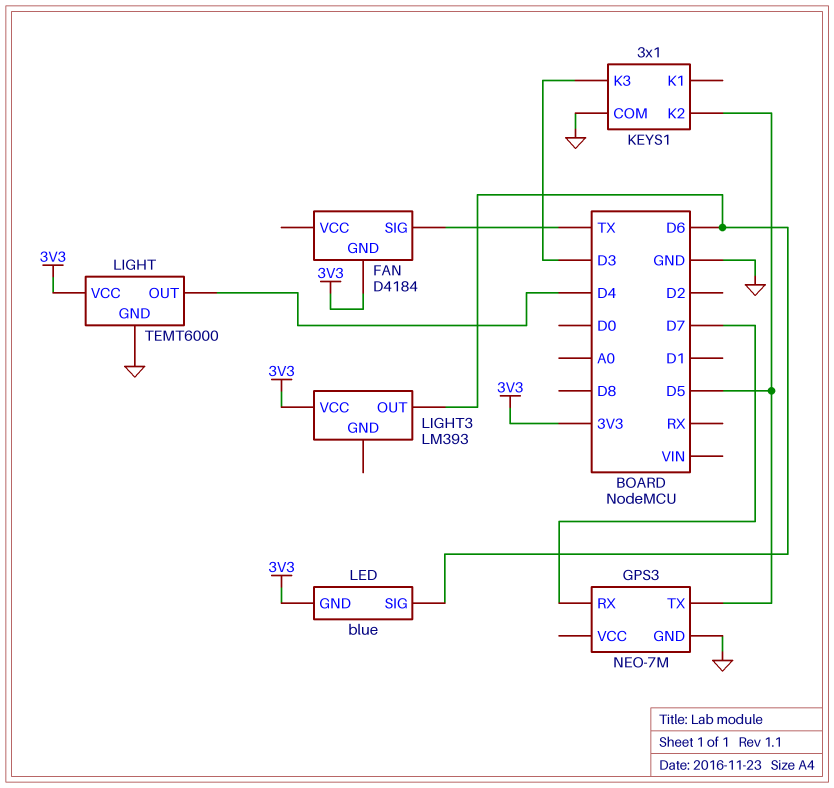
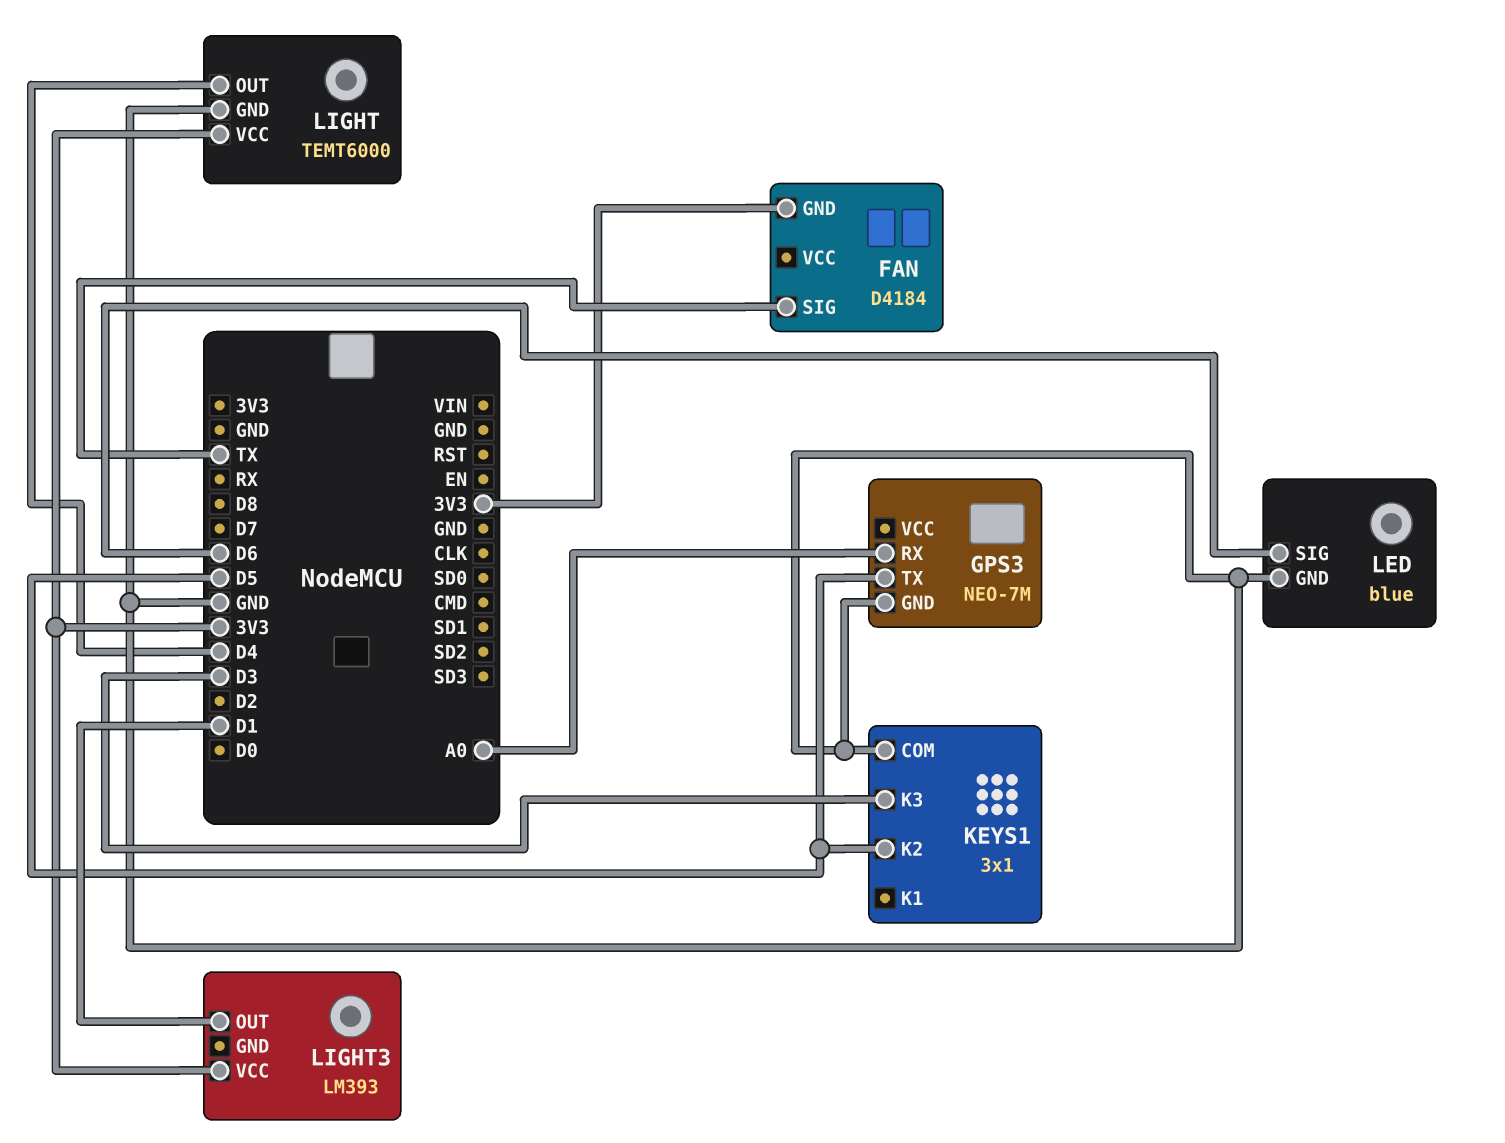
GPS3 pin RX: D7 -> A0
LED pin GND: 3V3 -> GND
LIGHT3 pin OUT: D6 -> D1

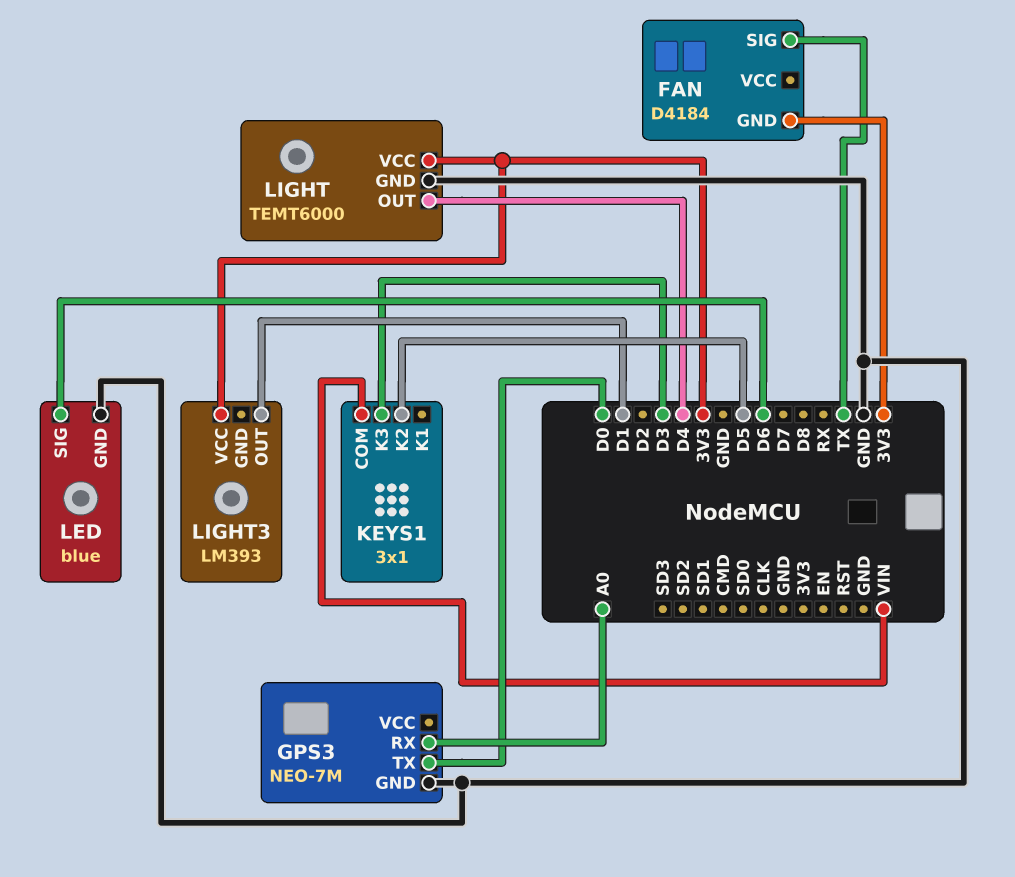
GPS3 pin TX: D5 -> D0
KEYS1 pin COM: GND -> VIN

